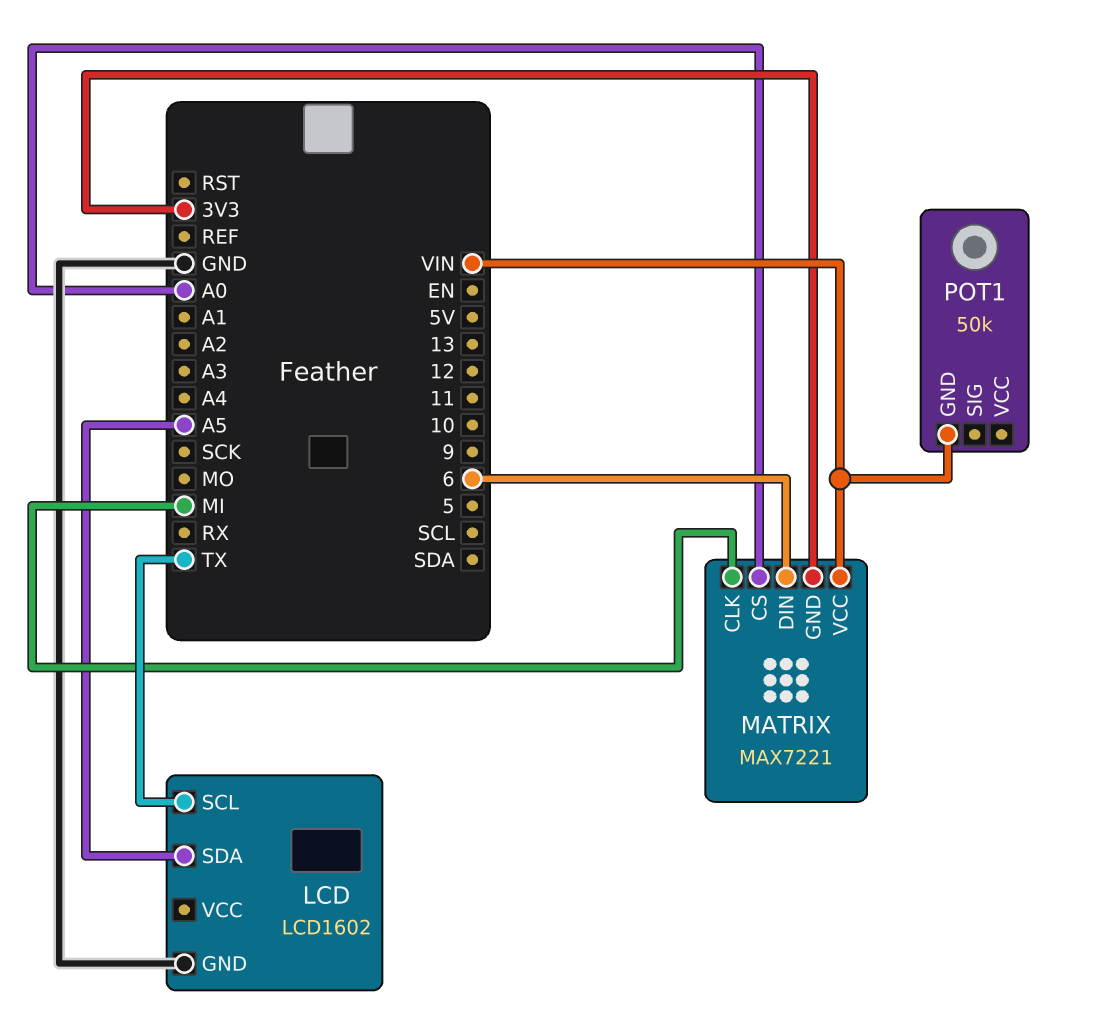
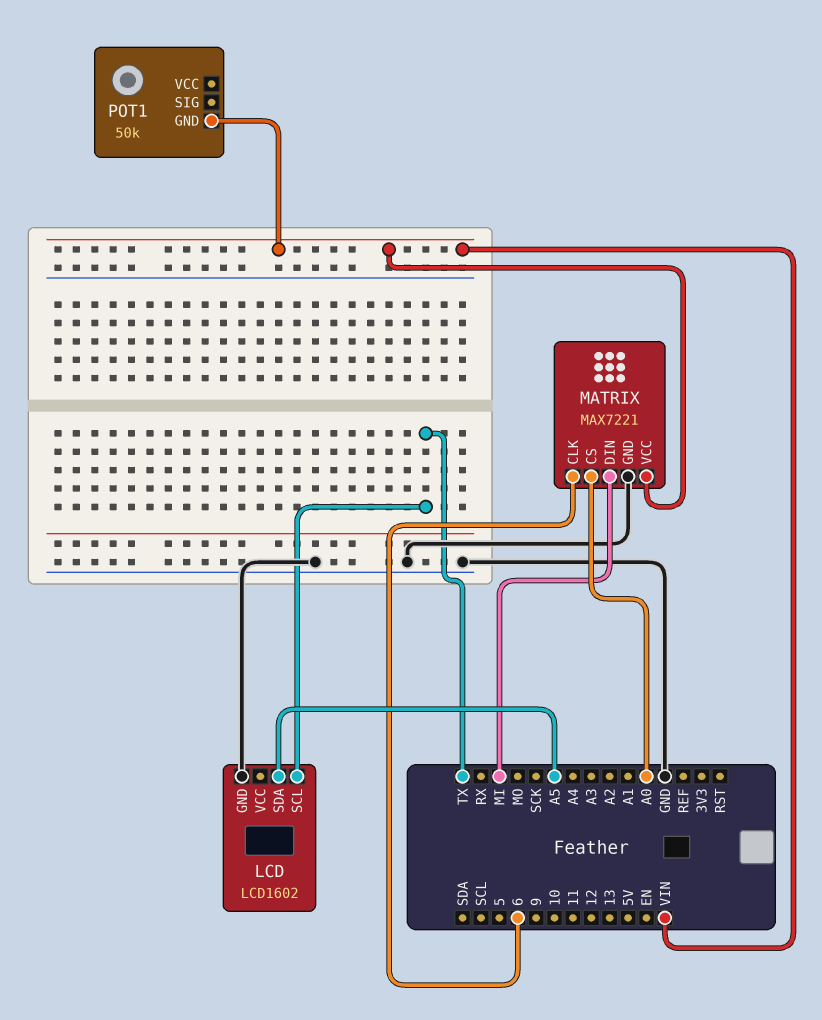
MATRIX pin CLK: MI -> 6
MATRIX pin DIN: 6 -> MI
MATRIX pin GND: 3V3 -> GND

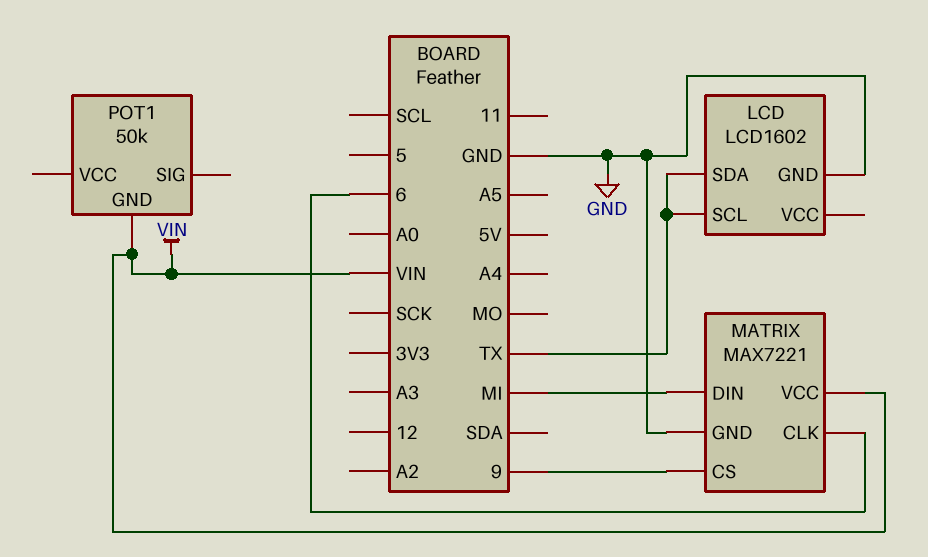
LCD pin SDA: A5 -> TX
MATRIX pin CS: A0 -> 9

